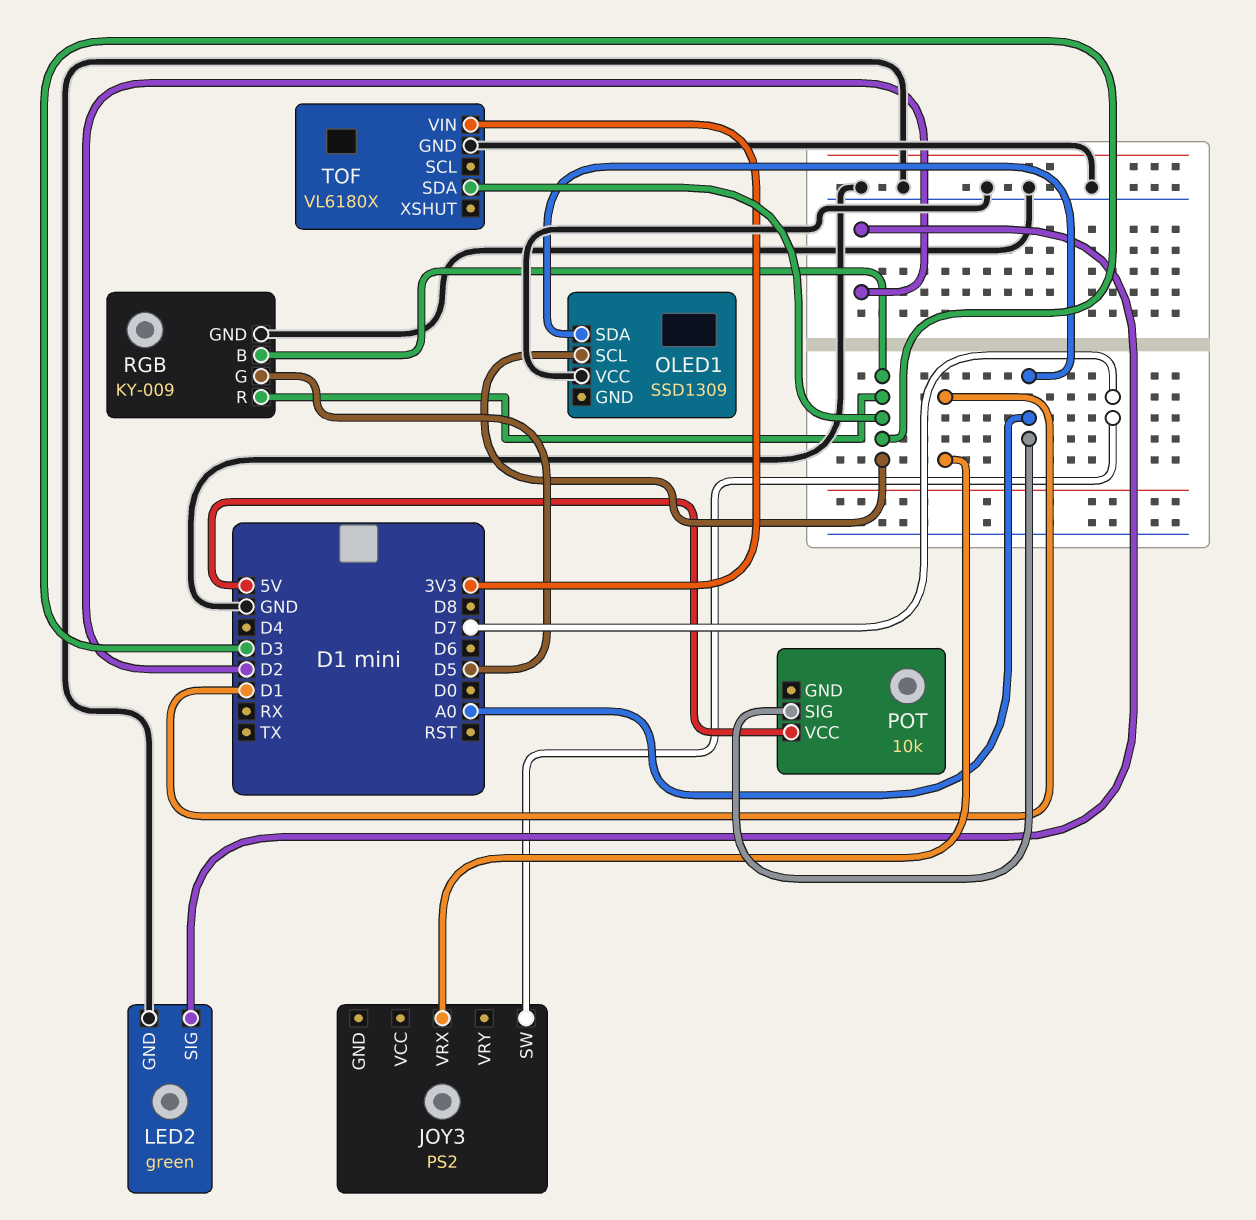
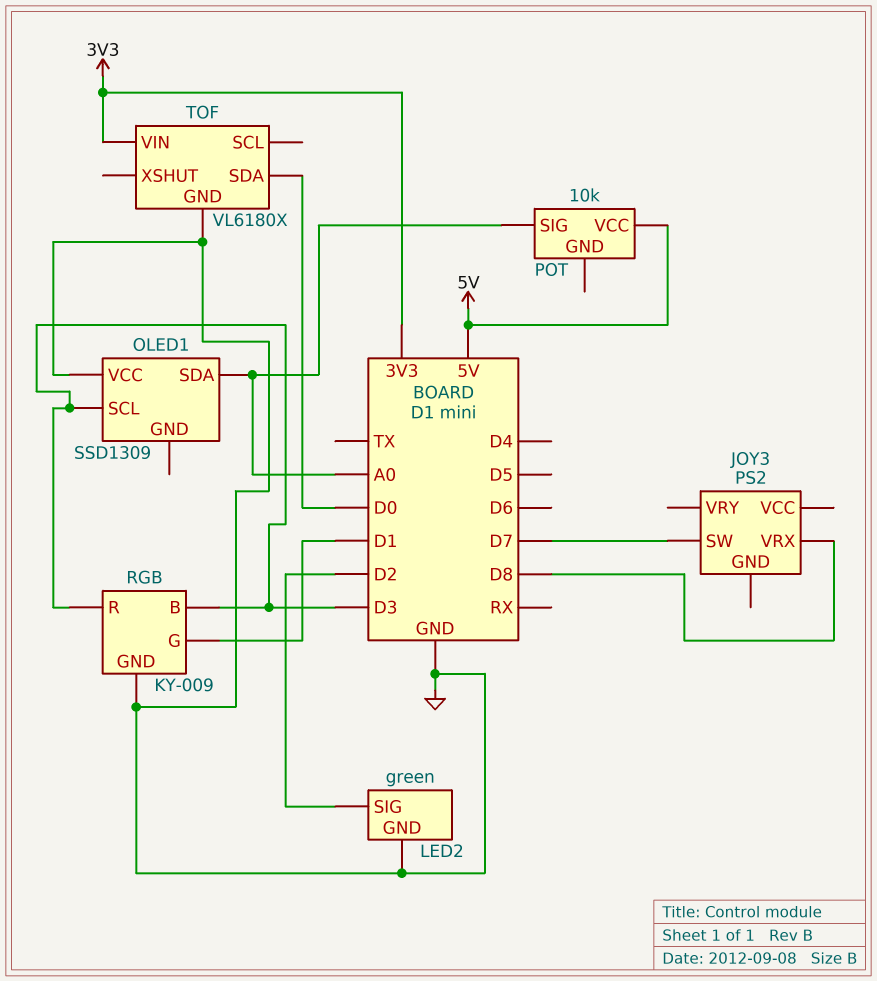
JOY3 pin VRX: D1 -> D8
RGB pin G: D5 -> D1
TOF pin SDA: D3 -> D0

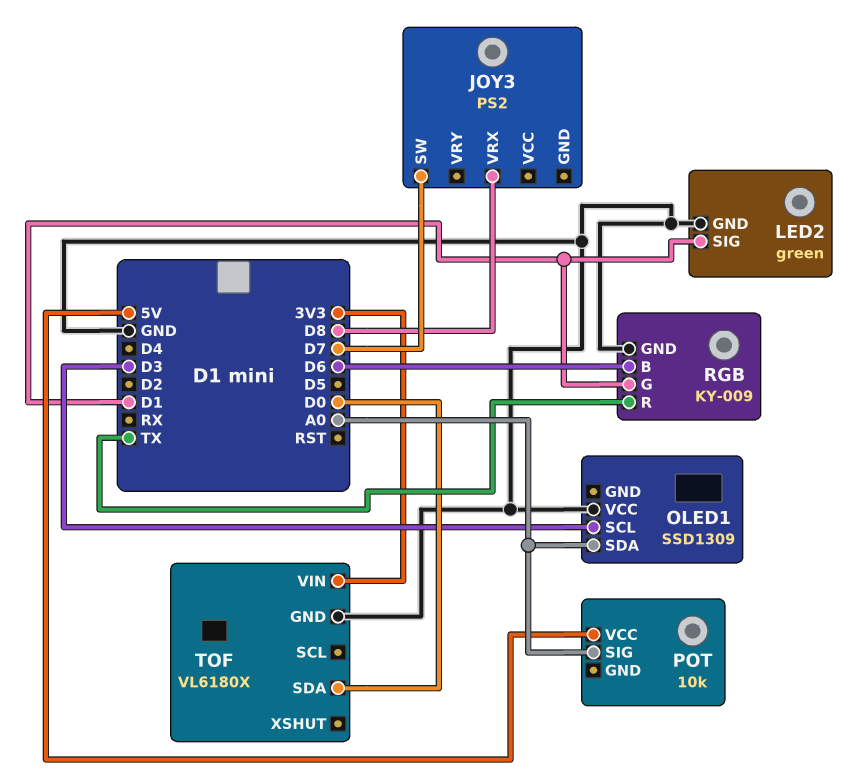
LED2 pin SIG: D2 -> D1
RGB pin B: D3 -> D6
RGB pin R: D3 -> TX

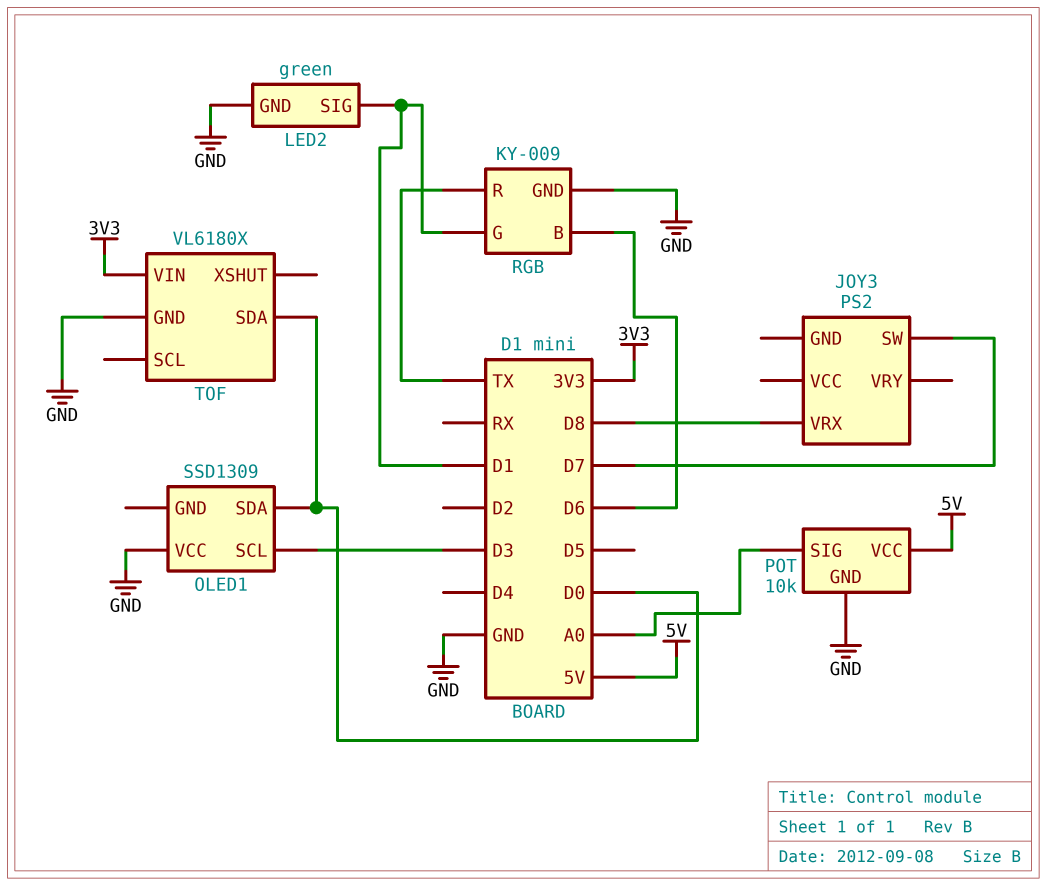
OLED1 pin SDA: A0 -> D0
POT pin GND: none -> GND

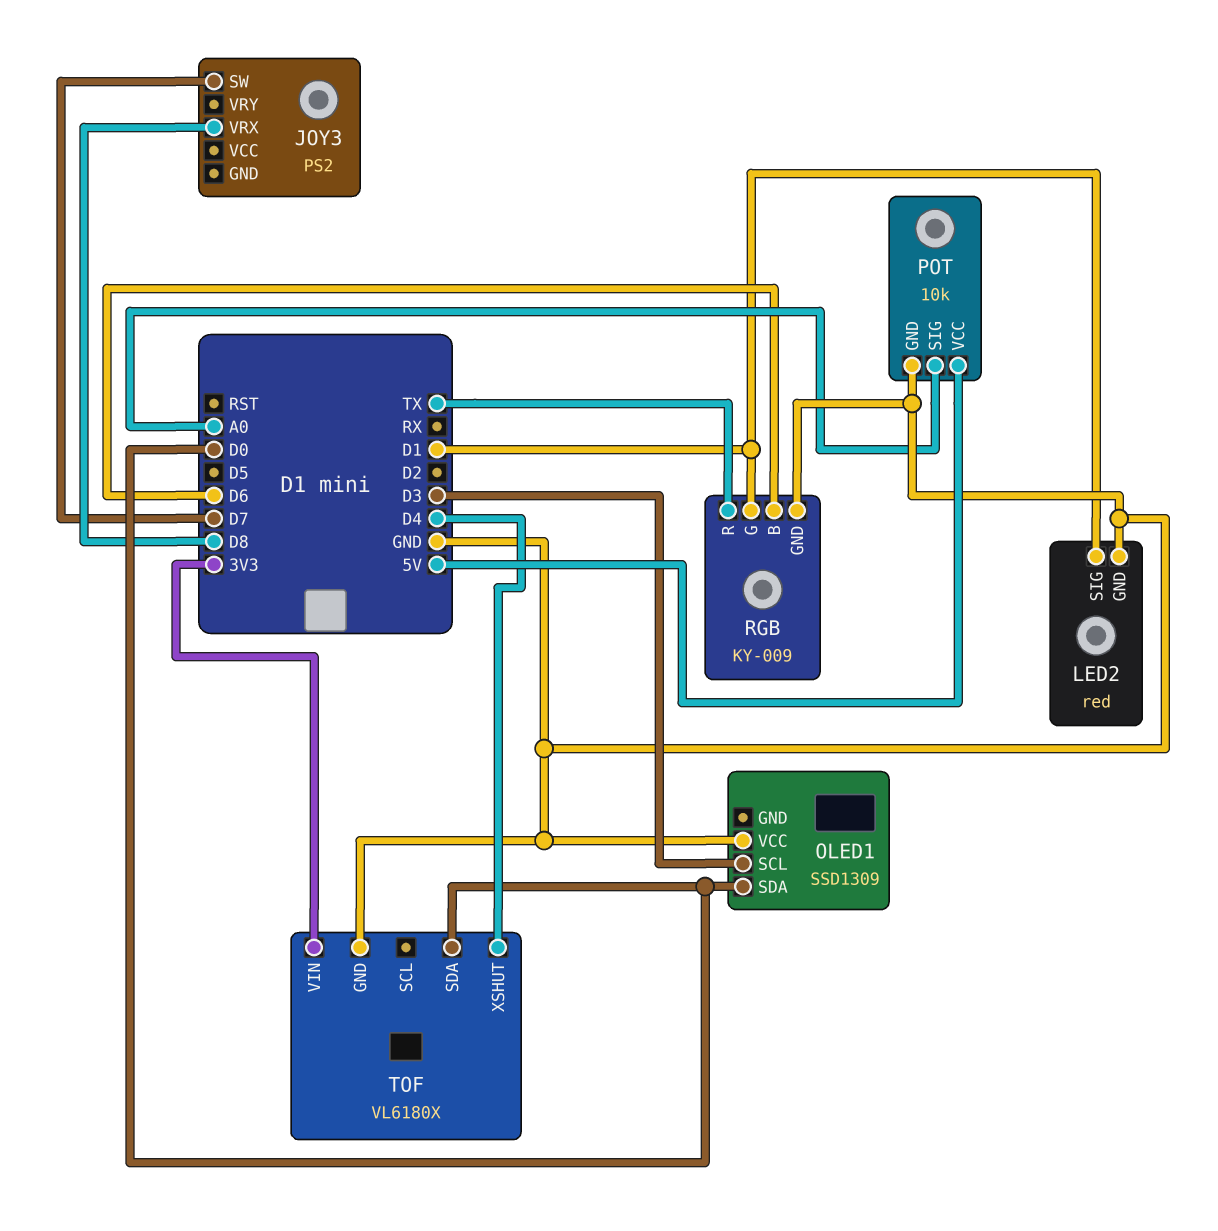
LED2: green -> red
TOF pin XSHUT: none -> D4

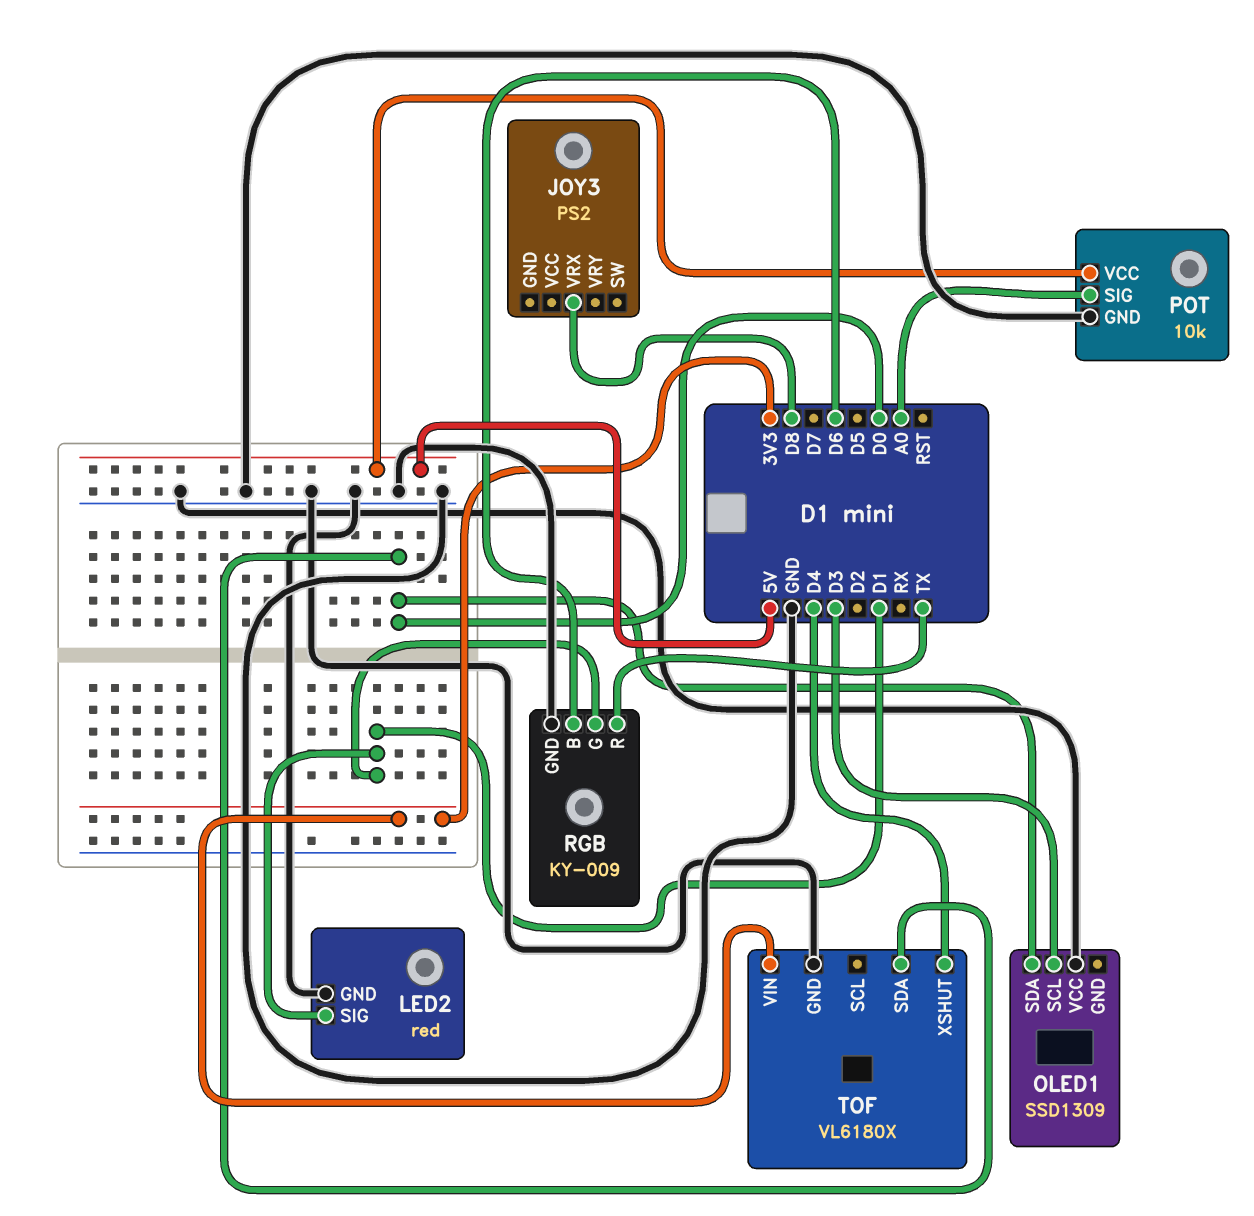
JOY3 pin SW: D7 -> none

